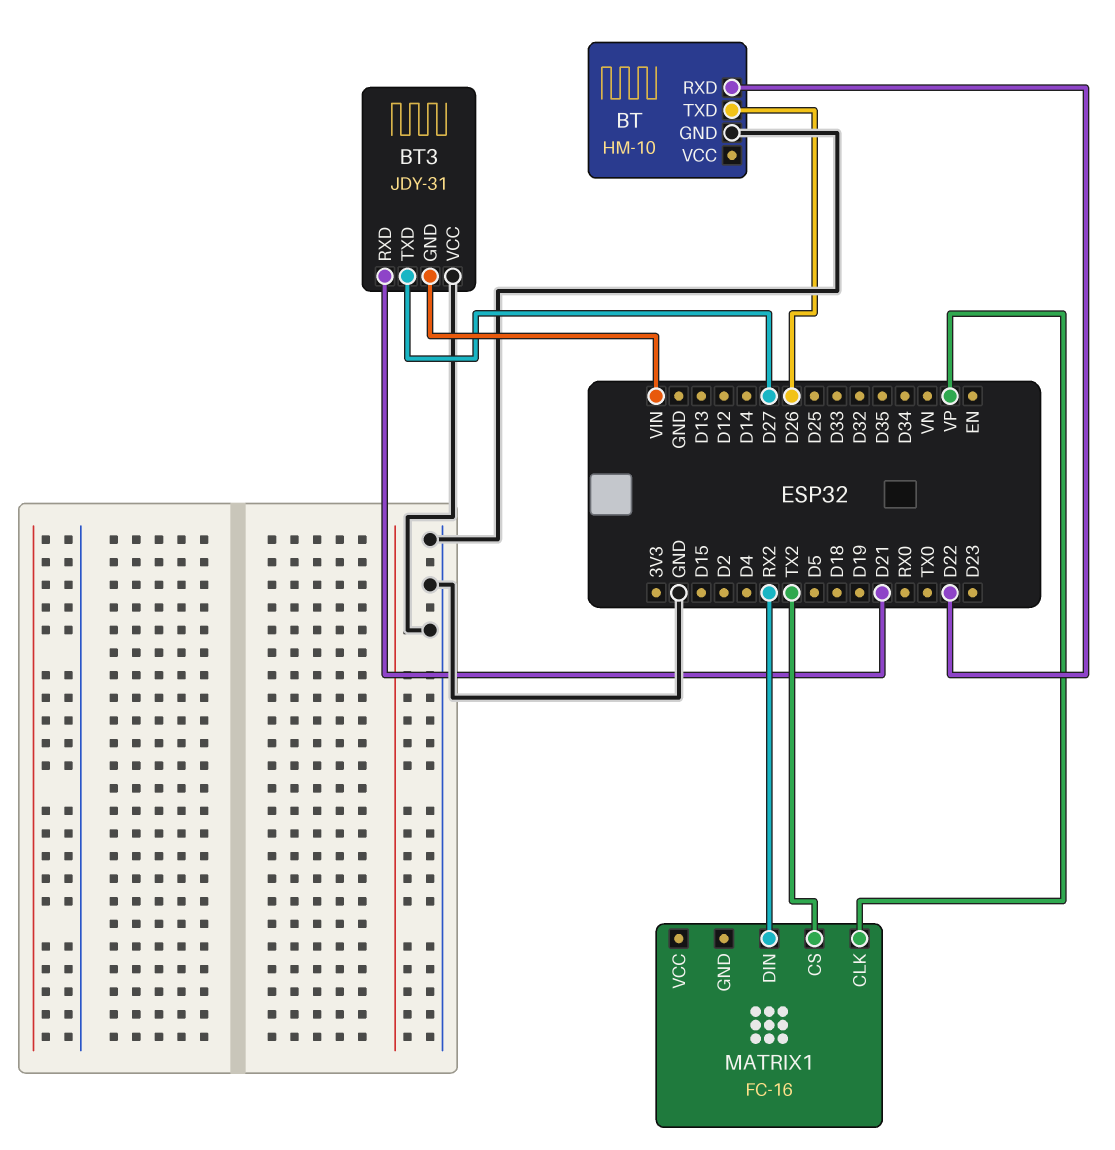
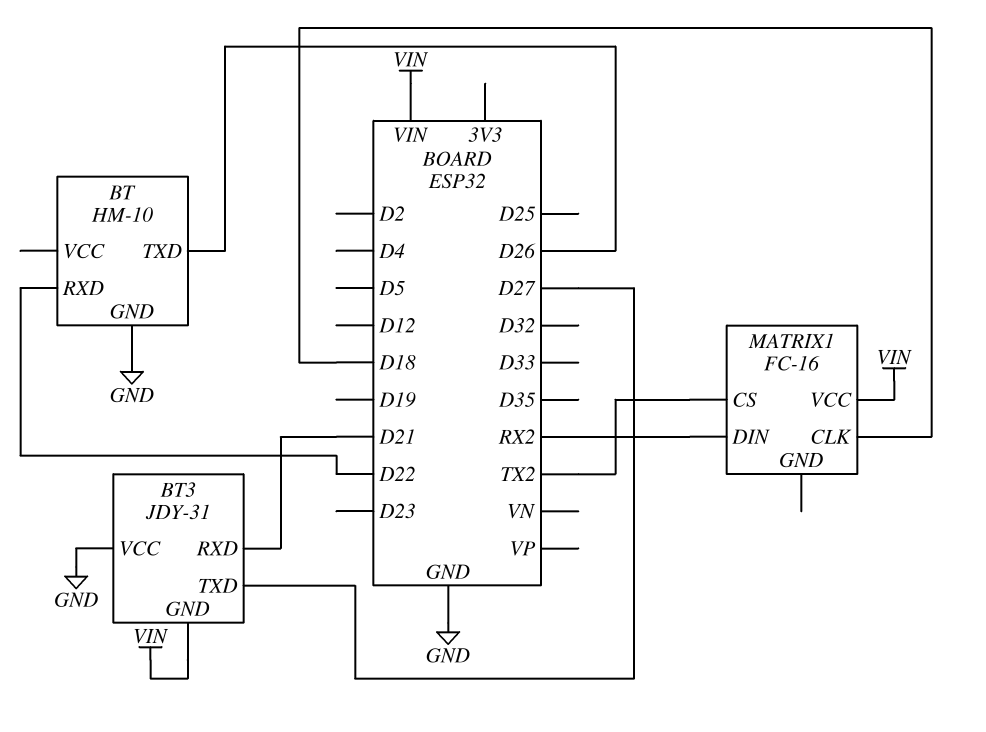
MATRIX1 pin CLK: VP -> D18
MATRIX1 pin VCC: none -> VIN

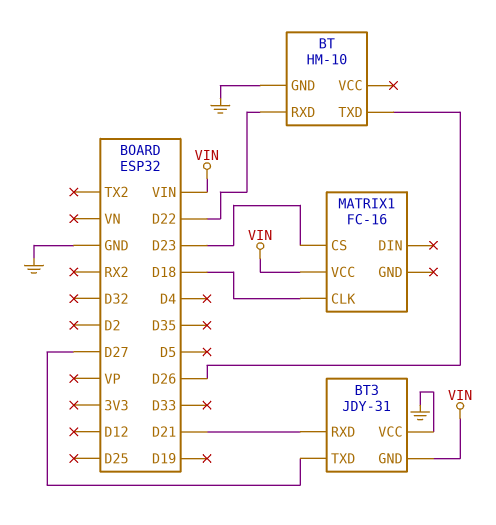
MATRIX1 pin CS: TX2 -> D23
MATRIX1 pin DIN: RX2 -> none

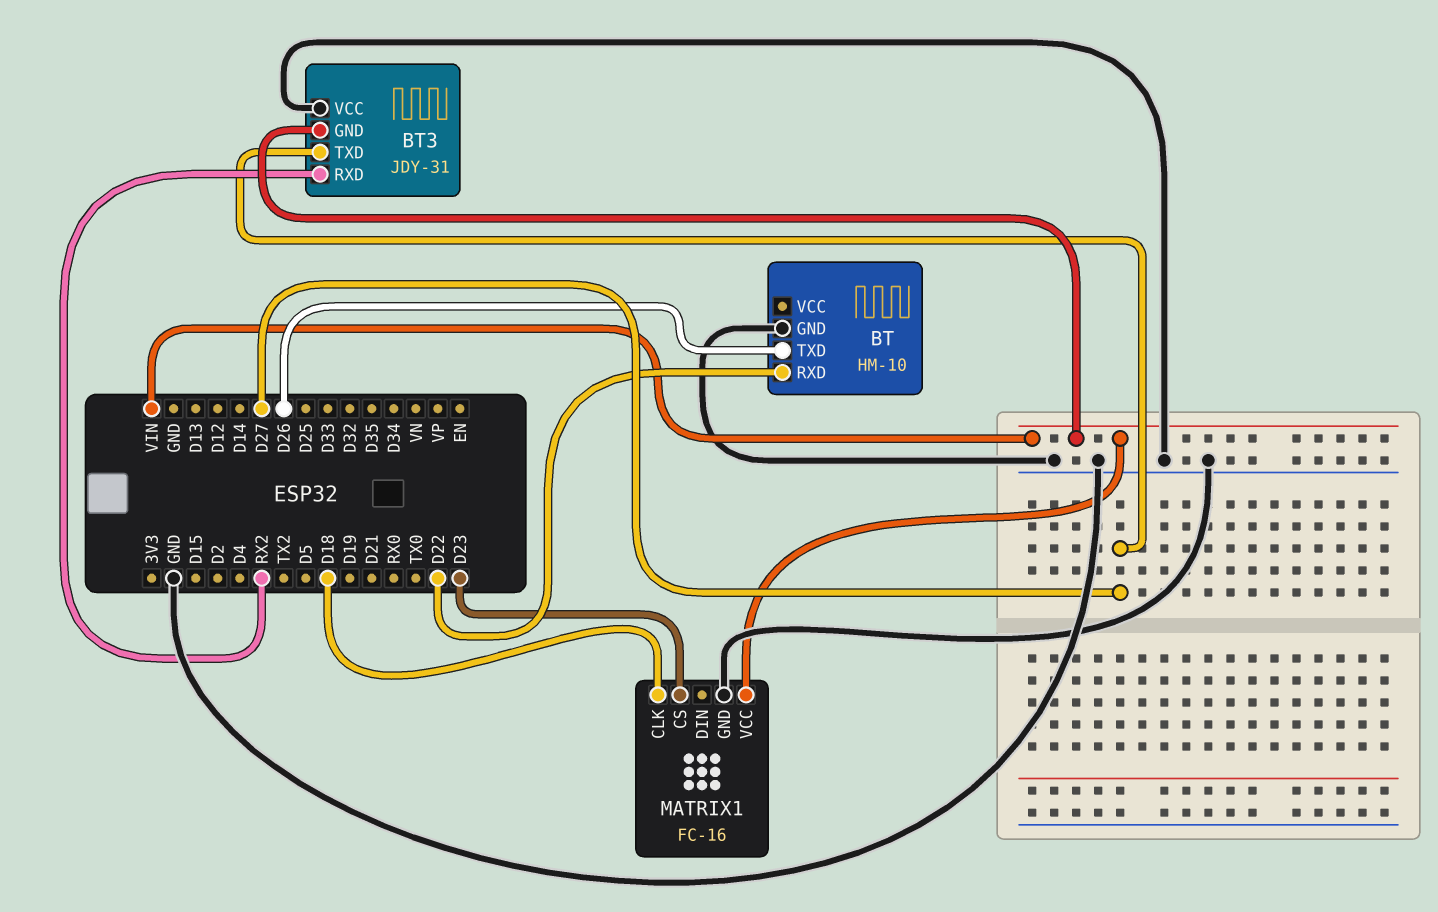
BT3 pin RXD: D21 -> RX2
MATRIX1 pin GND: none -> GND

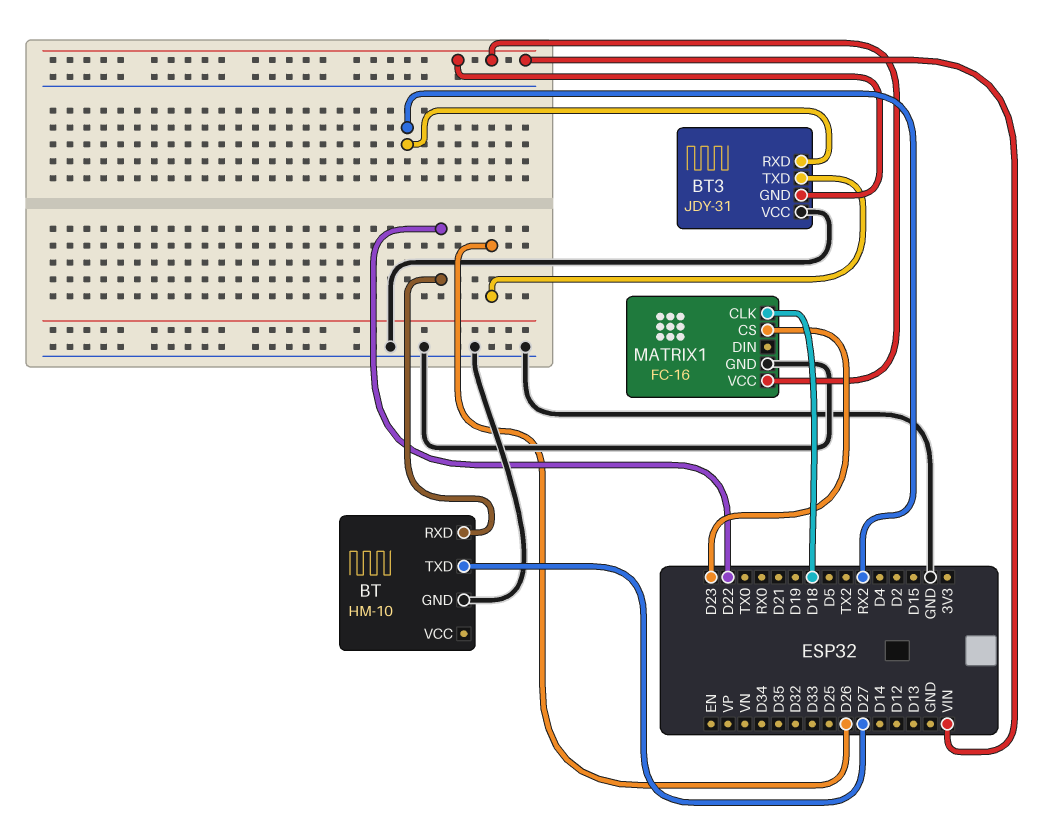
BT pin TXD: D26 -> D27
BT3 pin TXD: D27 -> D26

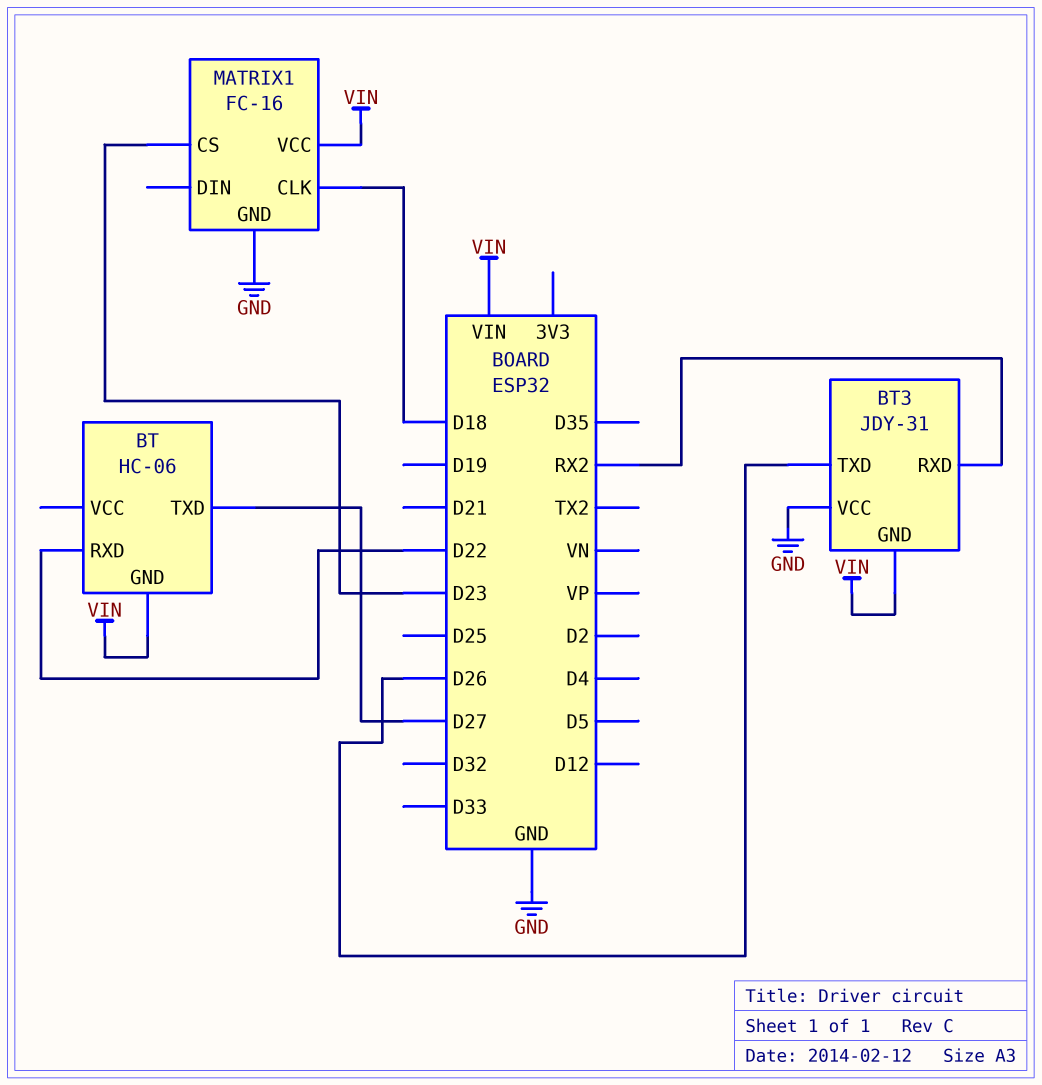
BT: HM-10 -> HC-06
BT pin GND: GND -> VIN

